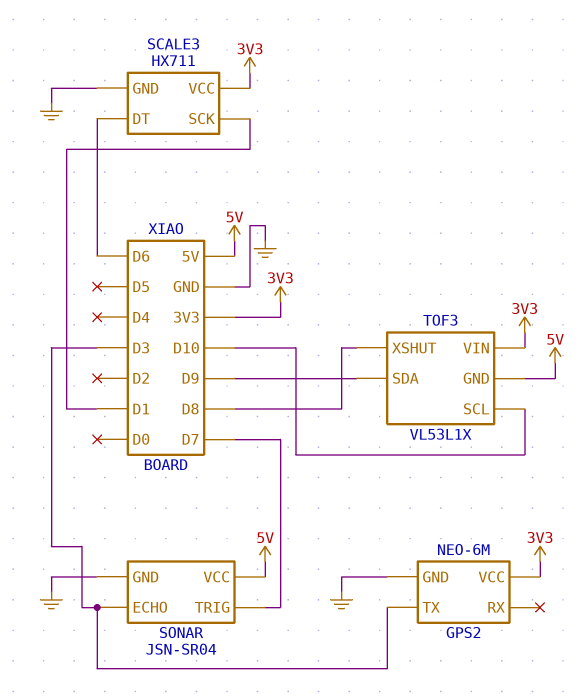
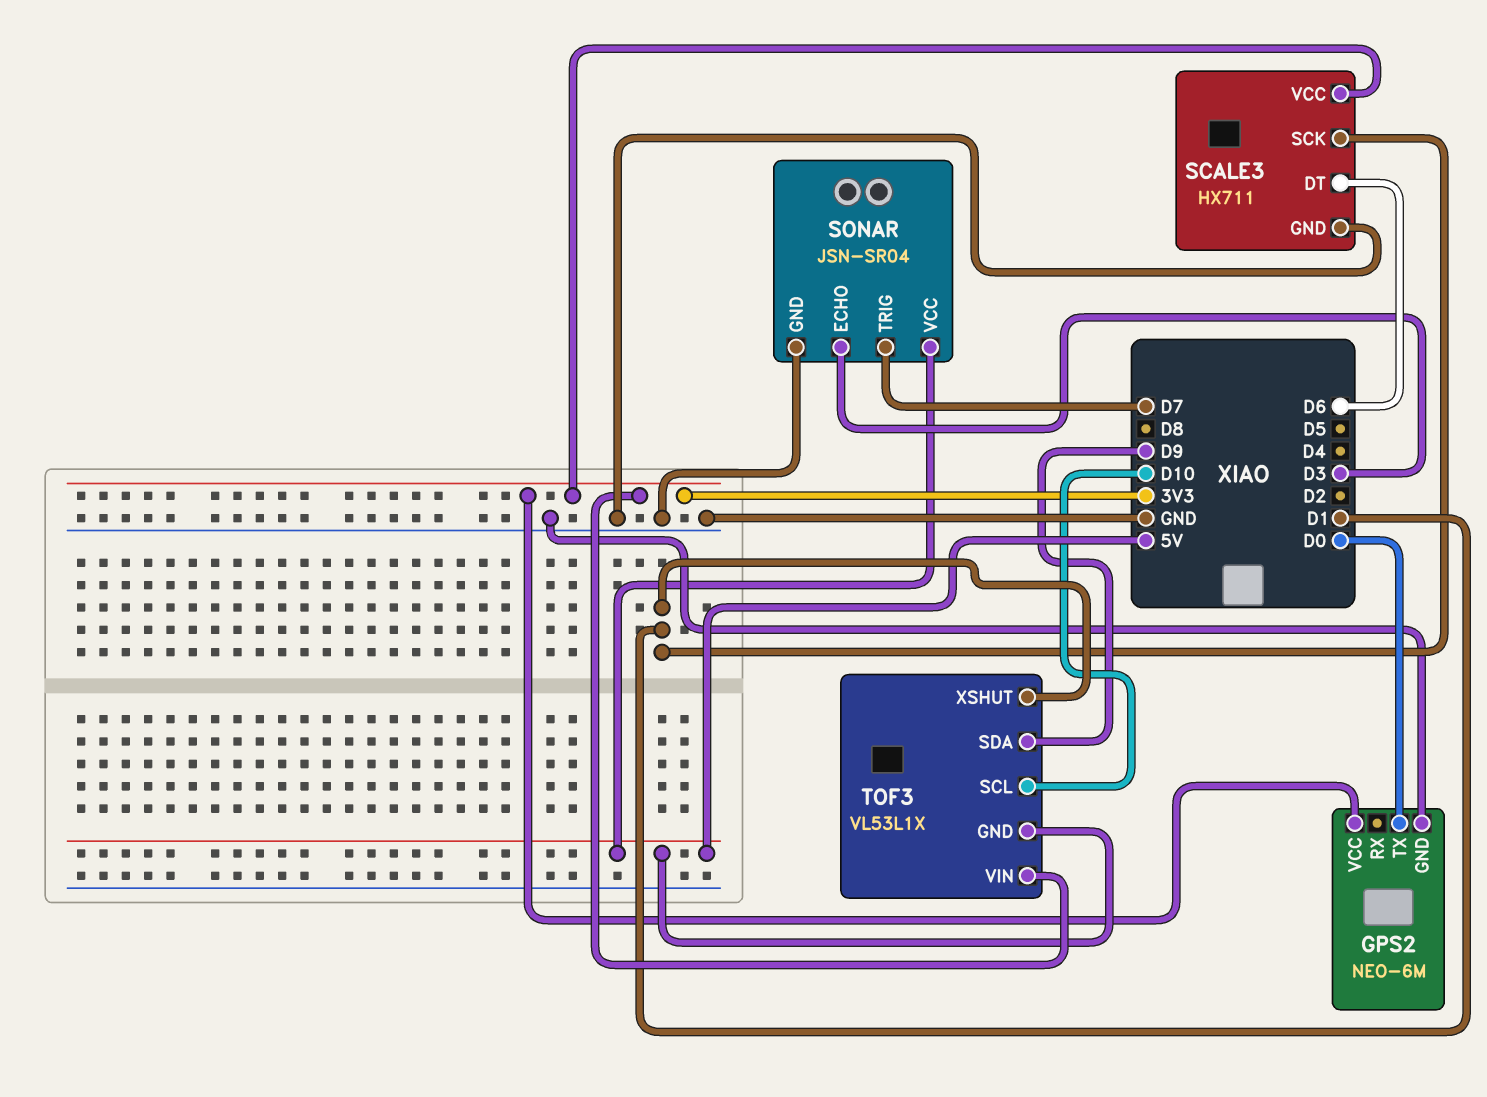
GPS2 pin TX: D3 -> D0
TOF3 pin XSHUT: D8 -> D1

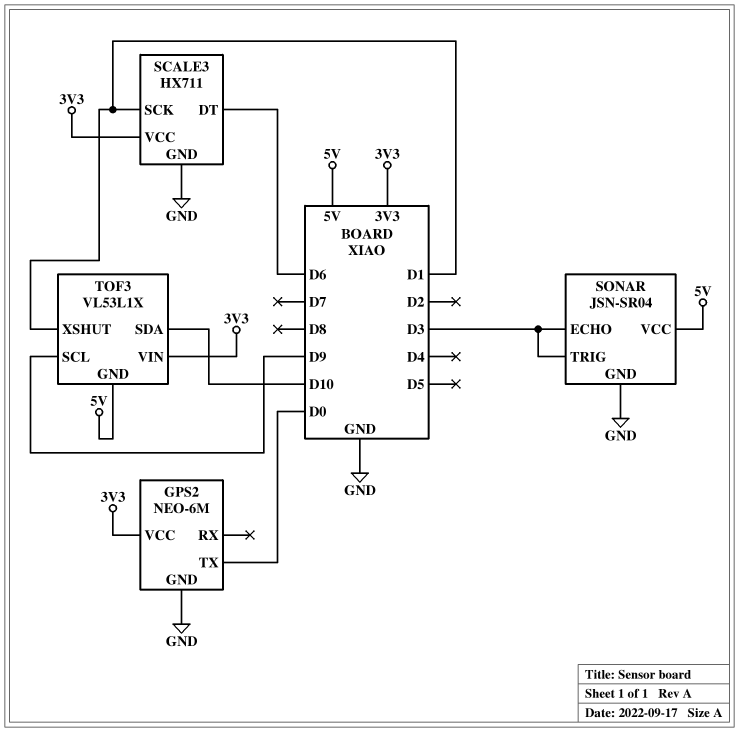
SONAR pin TRIG: D7 -> D3
TOF3 pin SCL: D10 -> D9
TOF3 pin SDA: D9 -> D10

